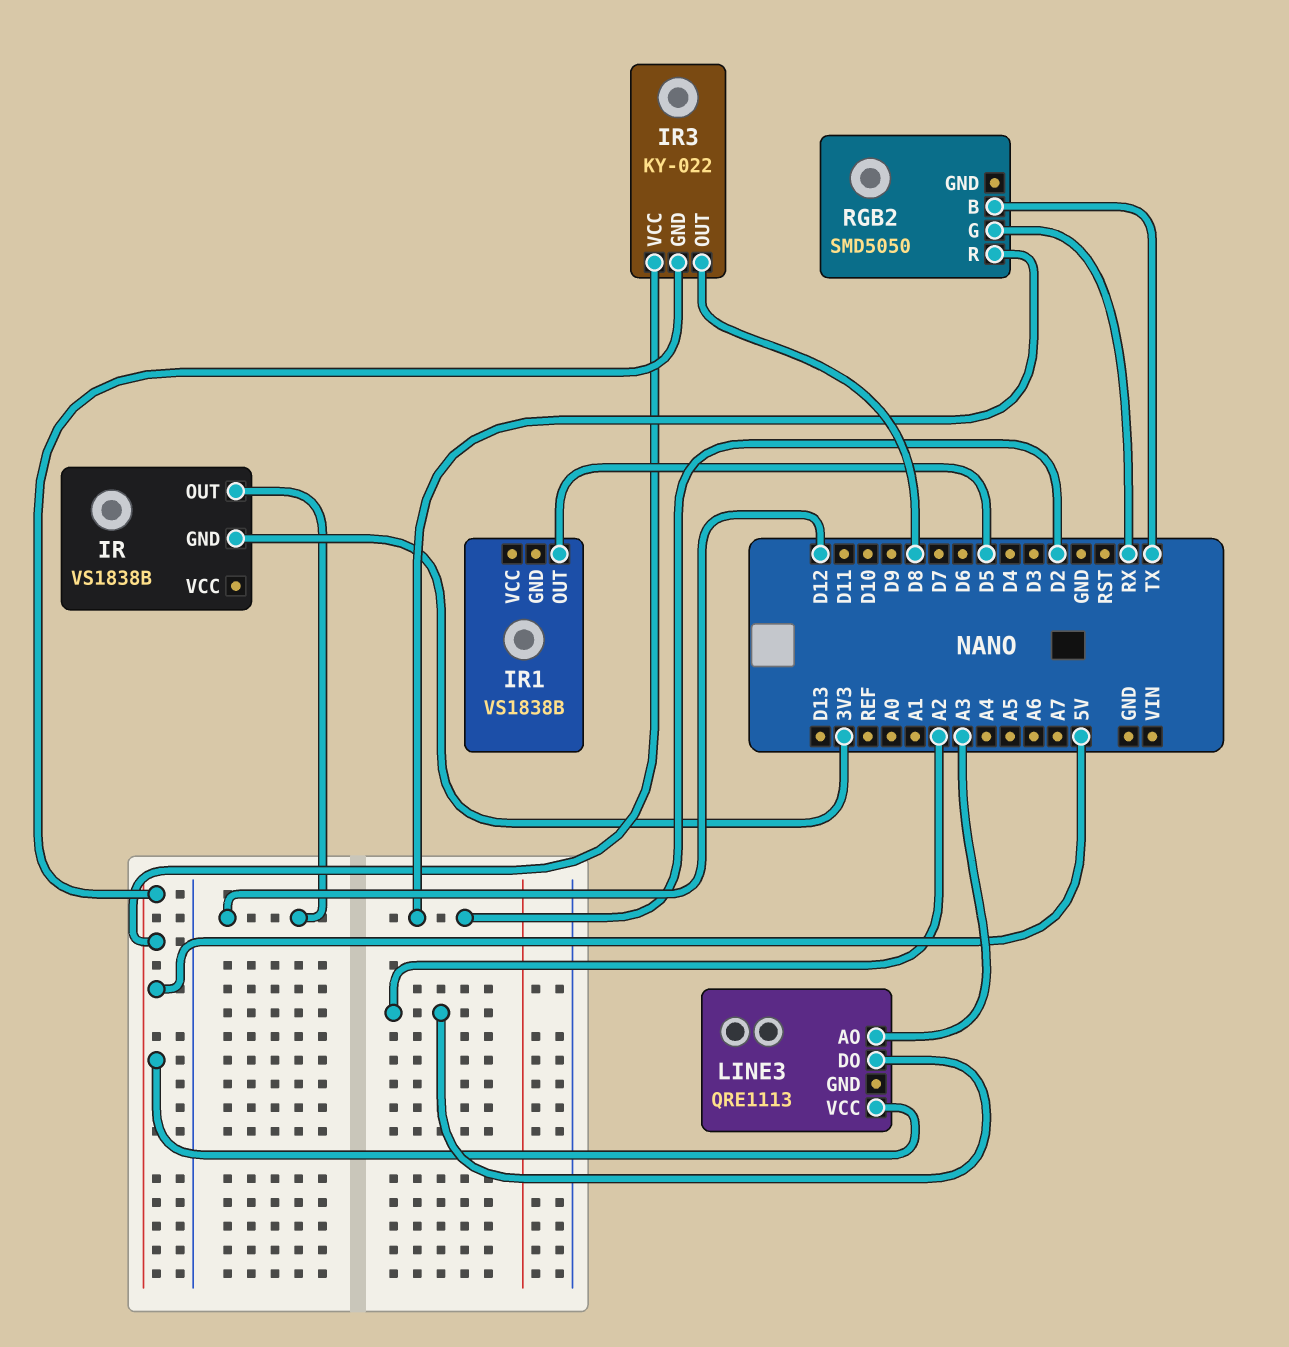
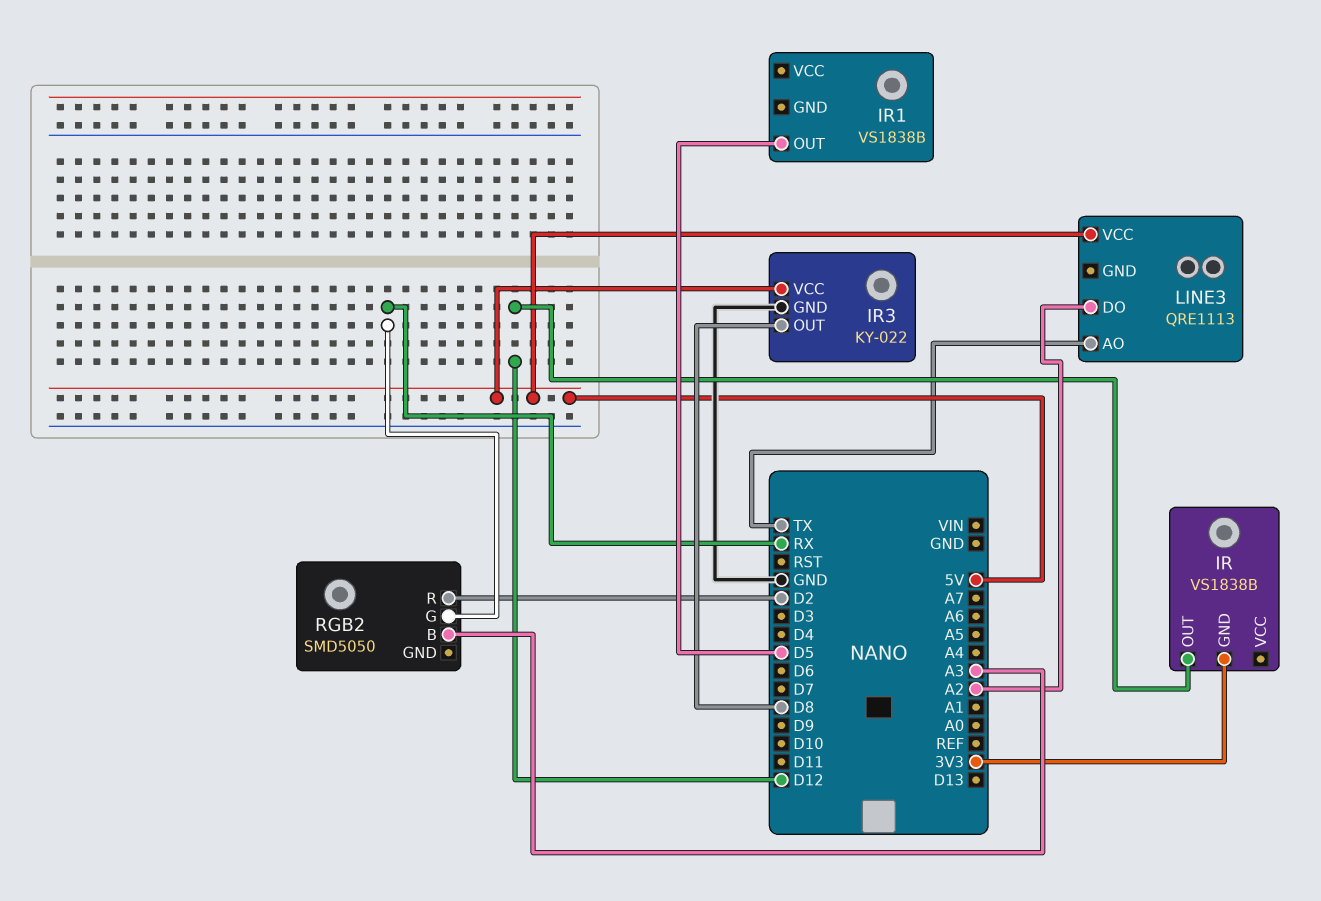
IR3 pin GND: 5V -> GND
LINE3 pin AO: A3 -> TX
RGB2 pin B: TX -> A3

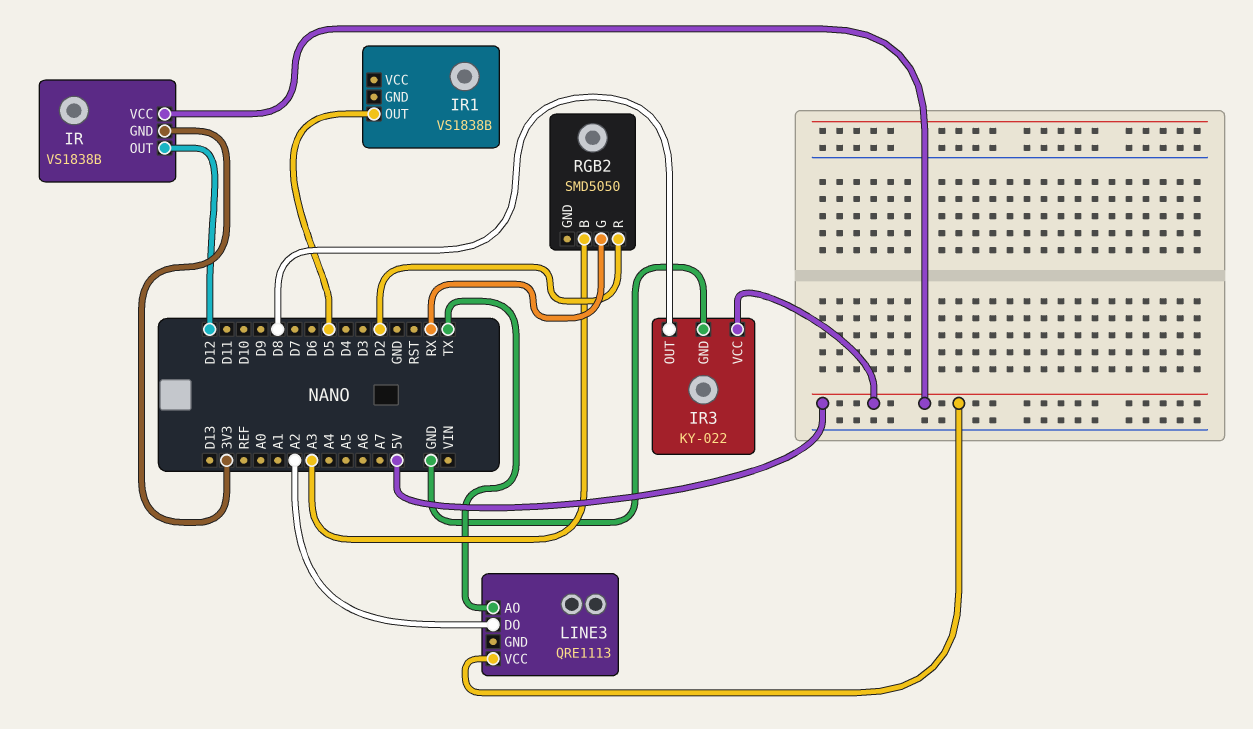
IR pin VCC: none -> 5V

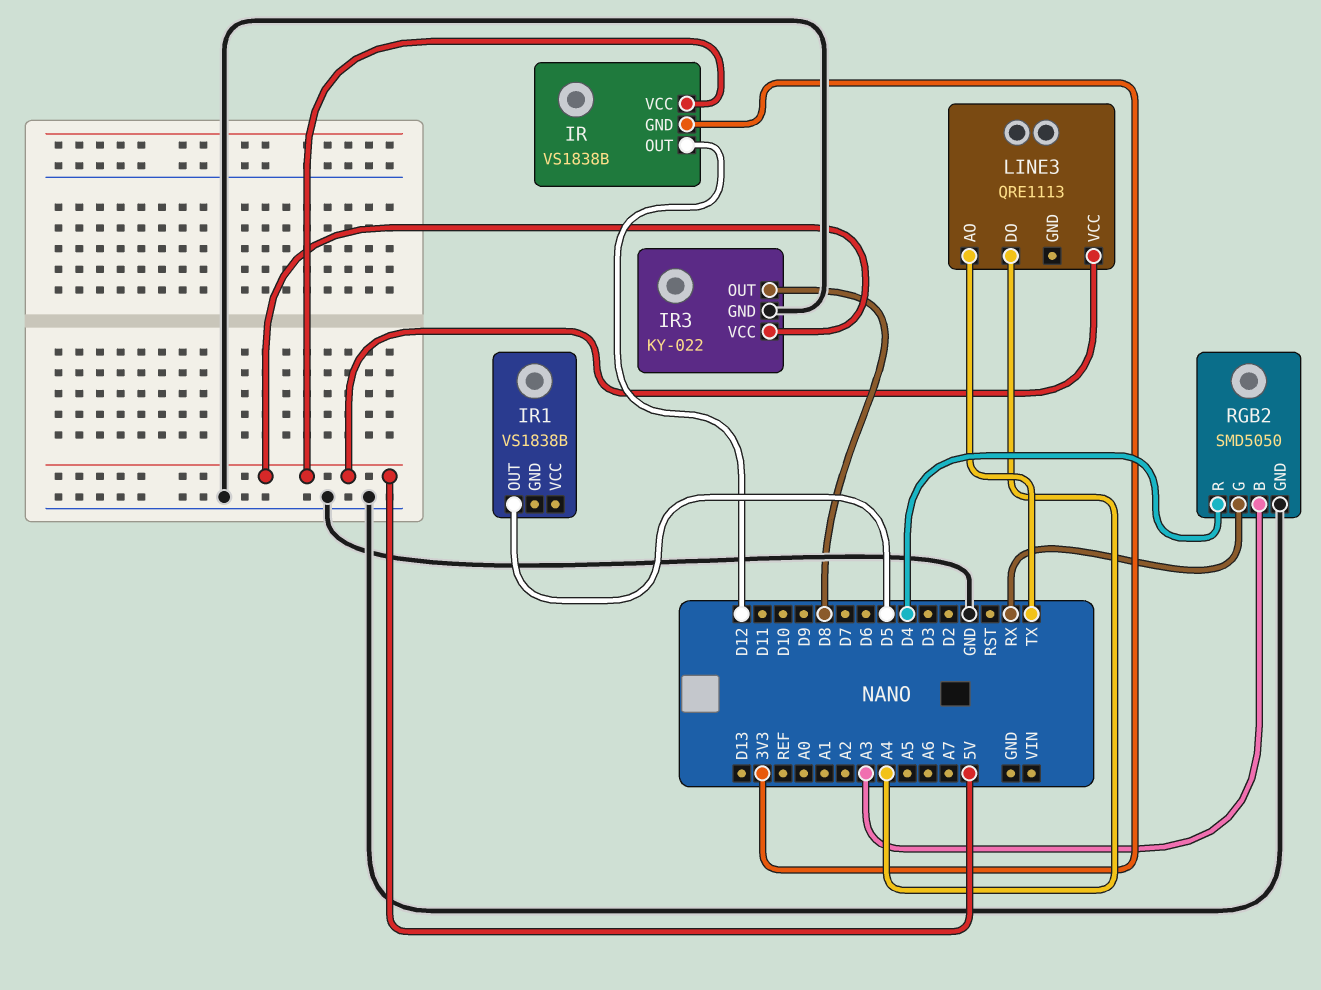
LINE3 pin DO: A2 -> A4
RGB2 pin GND: none -> GND
RGB2 pin R: D2 -> D4

